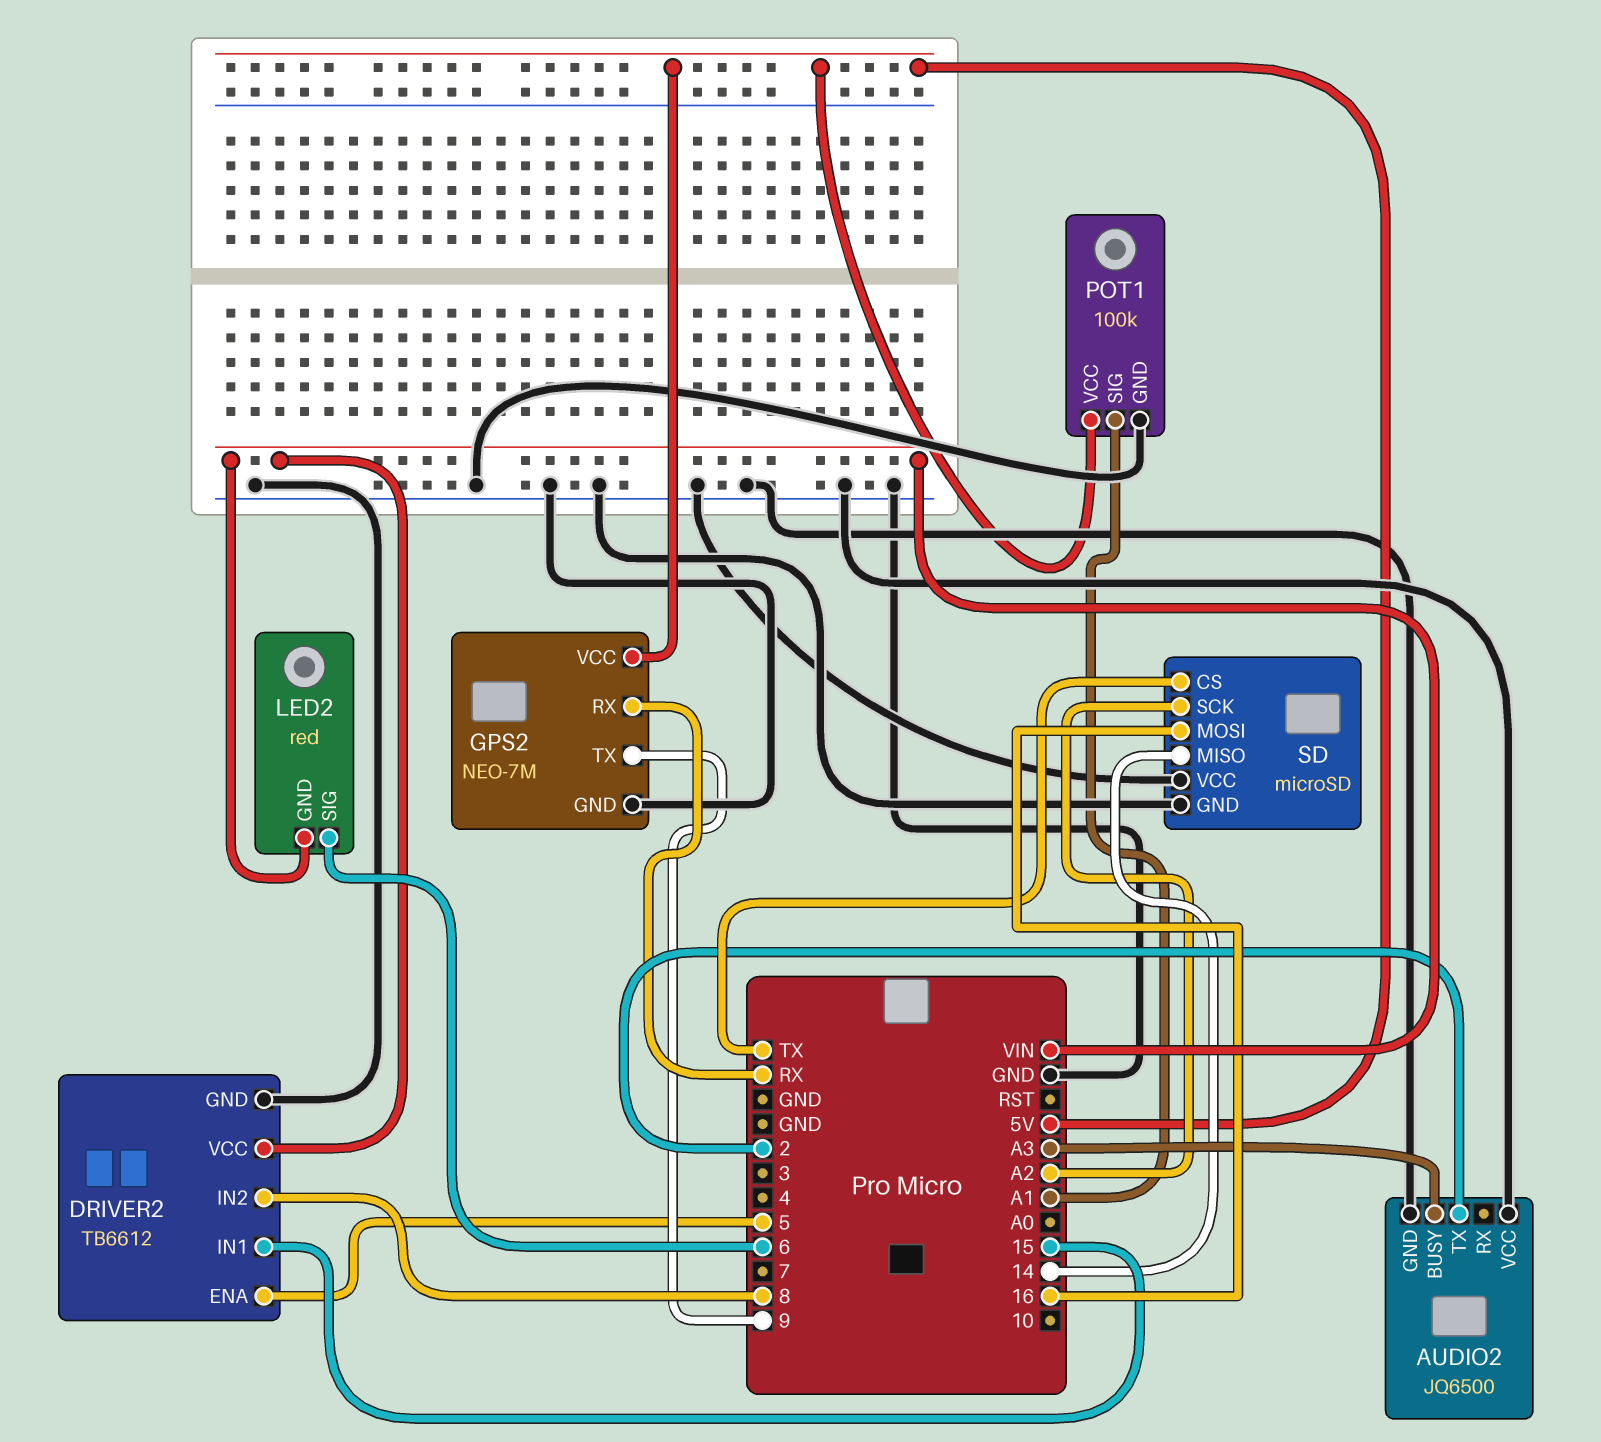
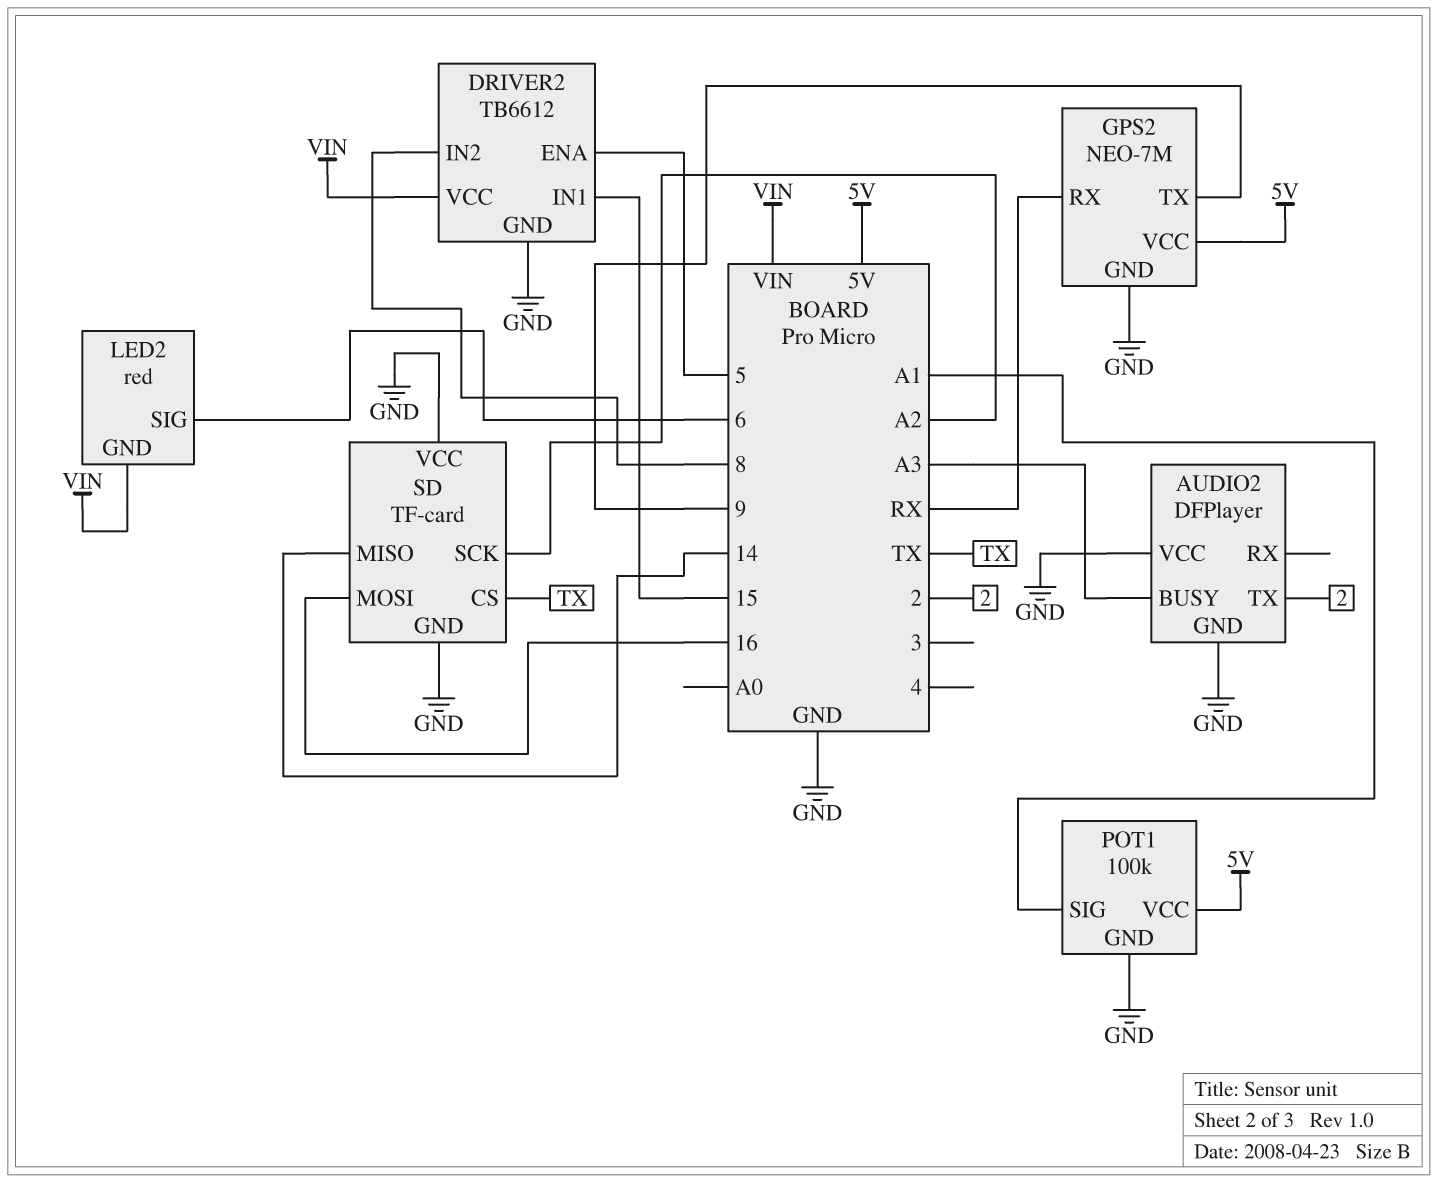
AUDIO2: JQ6500 -> DFPlayer
SD: microSD -> TF-card

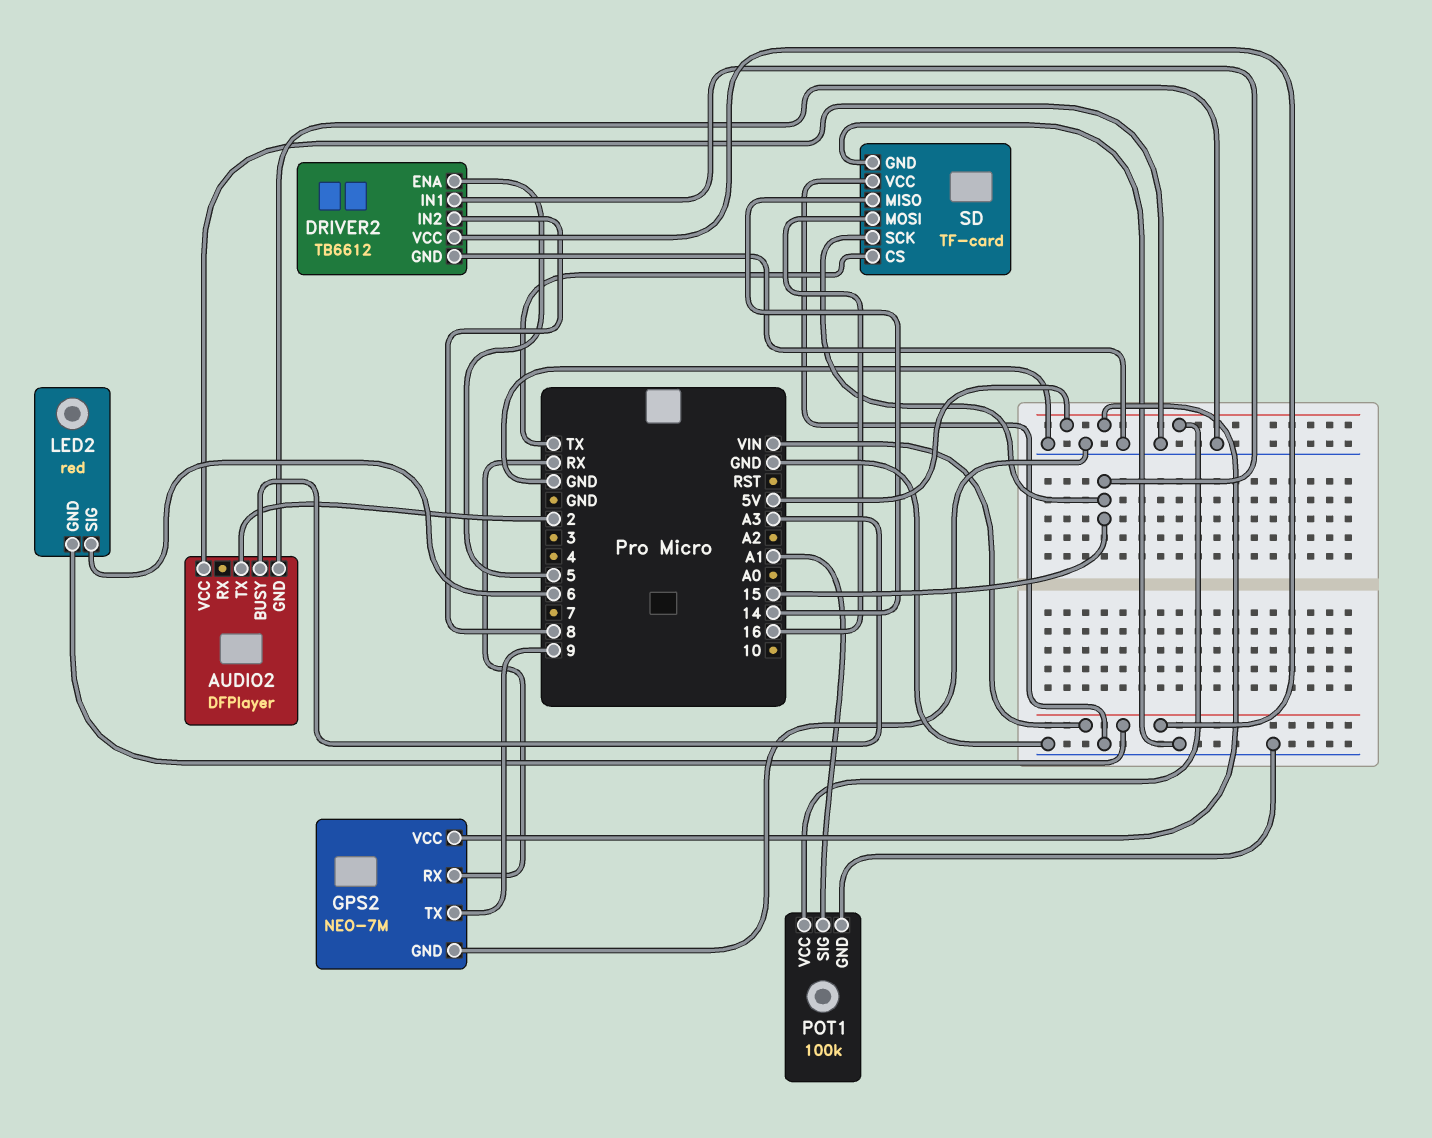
SD pin SCK: A2 -> 15

